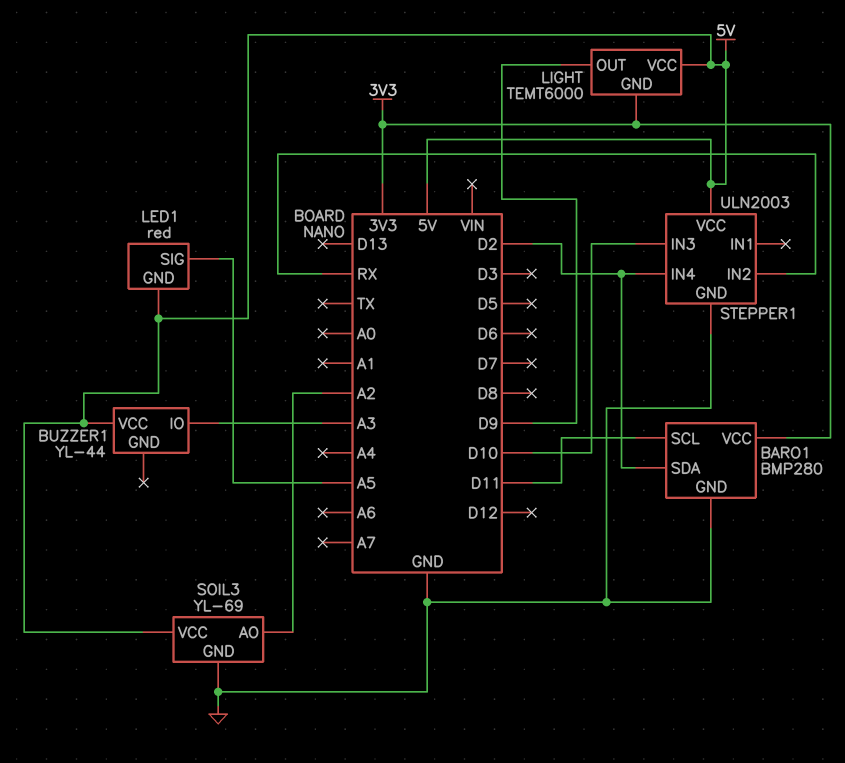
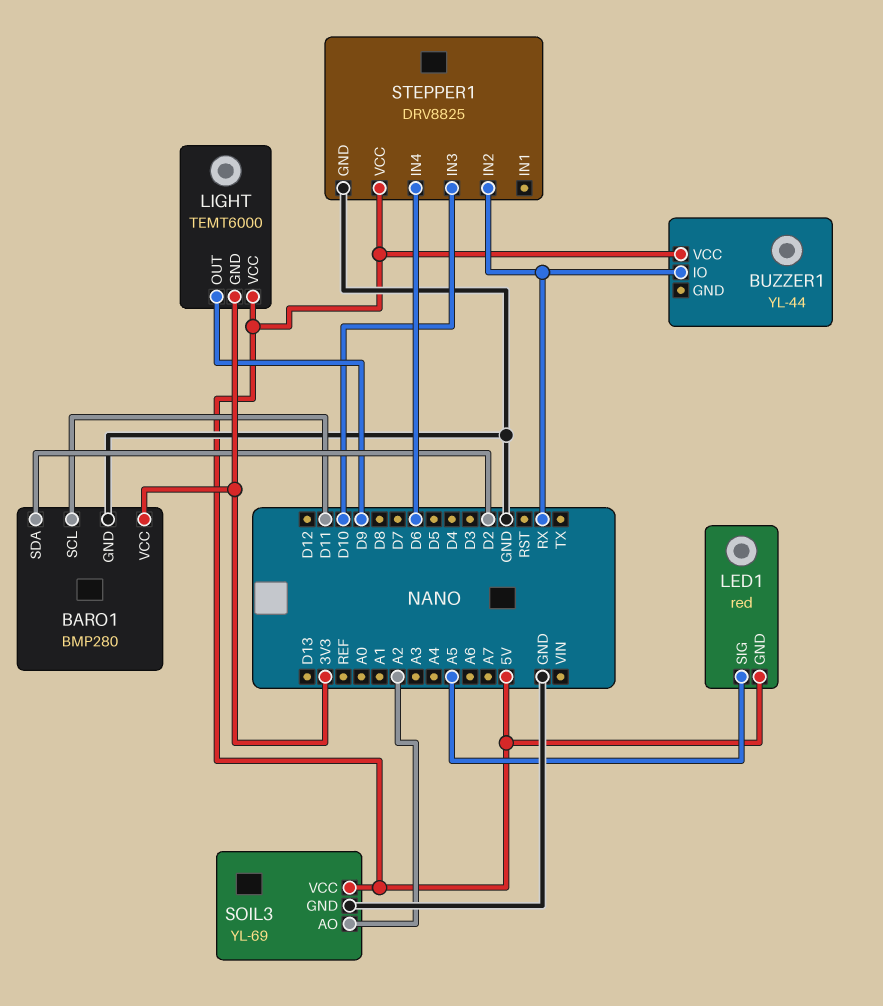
BUZZER1 pin IO: A3 -> RX
STEPPER1: ULN2003 -> DRV8825
STEPPER1 pin IN4: D2 -> D6

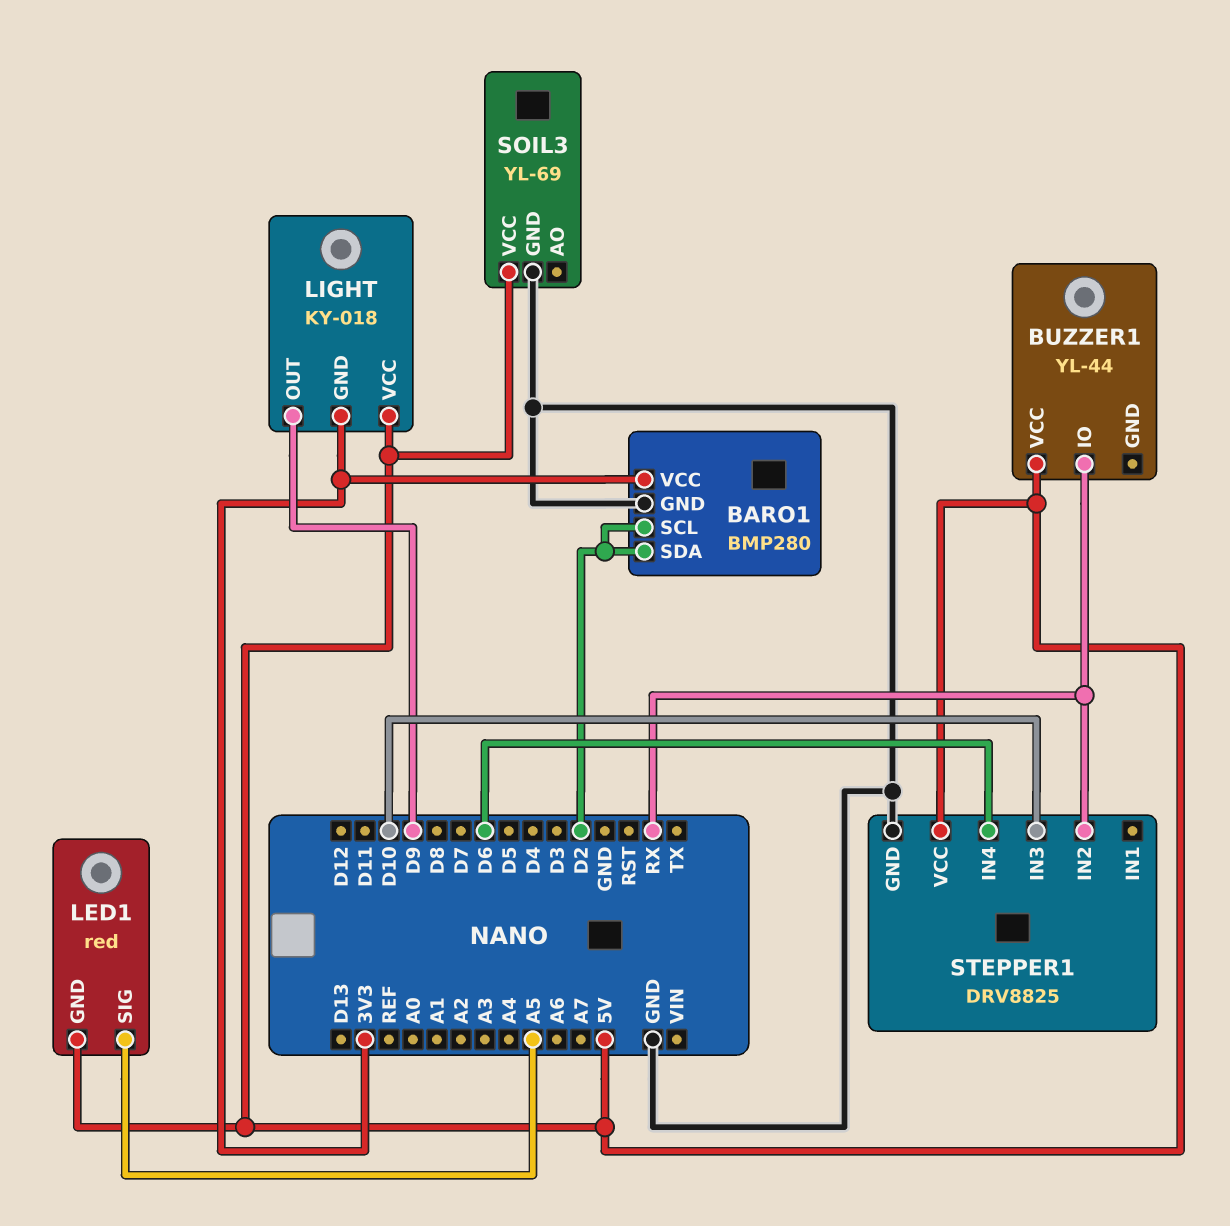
BARO1 pin SCL: D11 -> D2
LIGHT: TEMT6000 -> KY-018
SOIL3 pin AO: A2 -> none

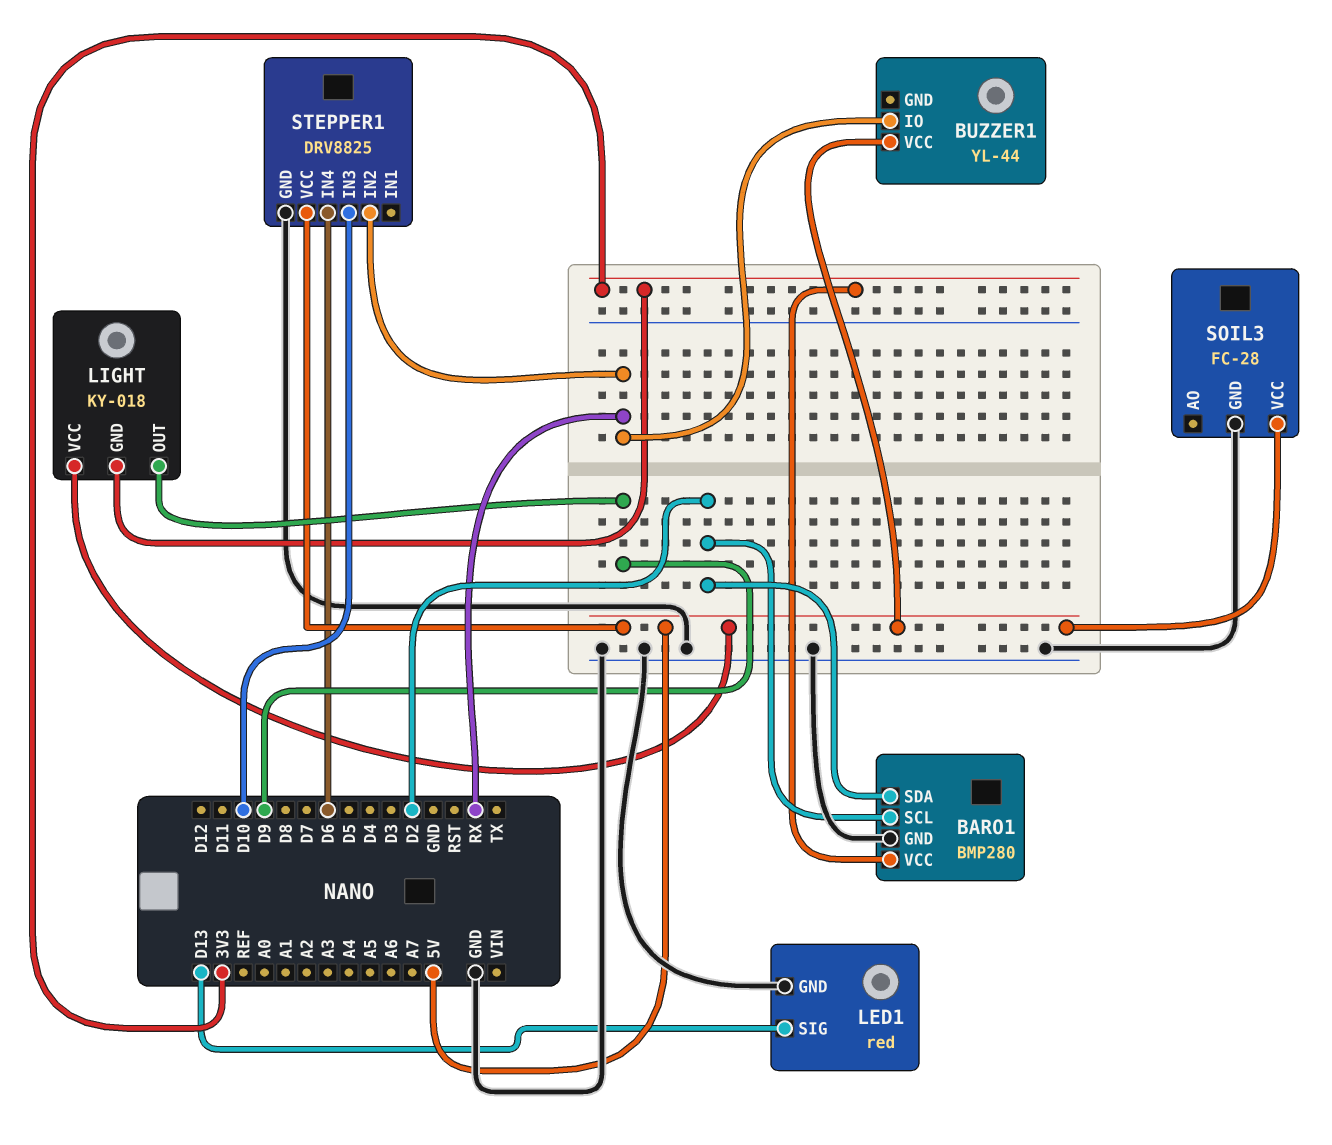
LED1 pin GND: 5V -> GND
LED1 pin SIG: A5 -> D13
SOIL3: YL-69 -> FC-28

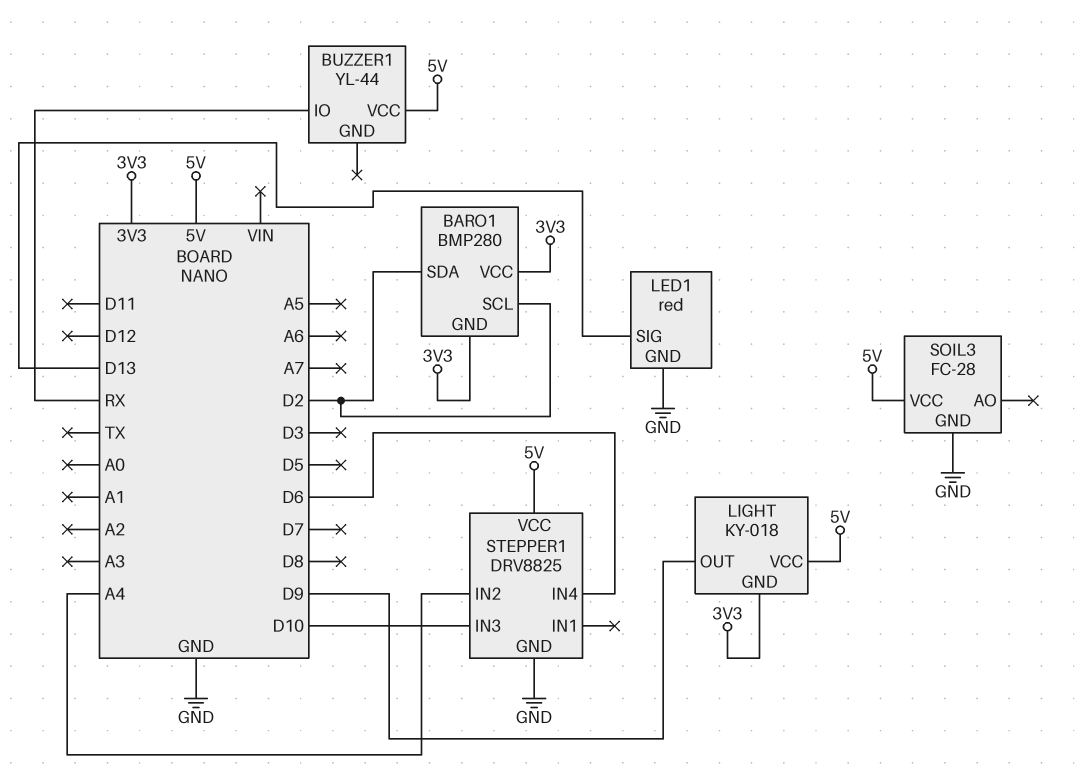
BARO1 pin GND: GND -> 3V3
STEPPER1 pin IN2: RX -> A4

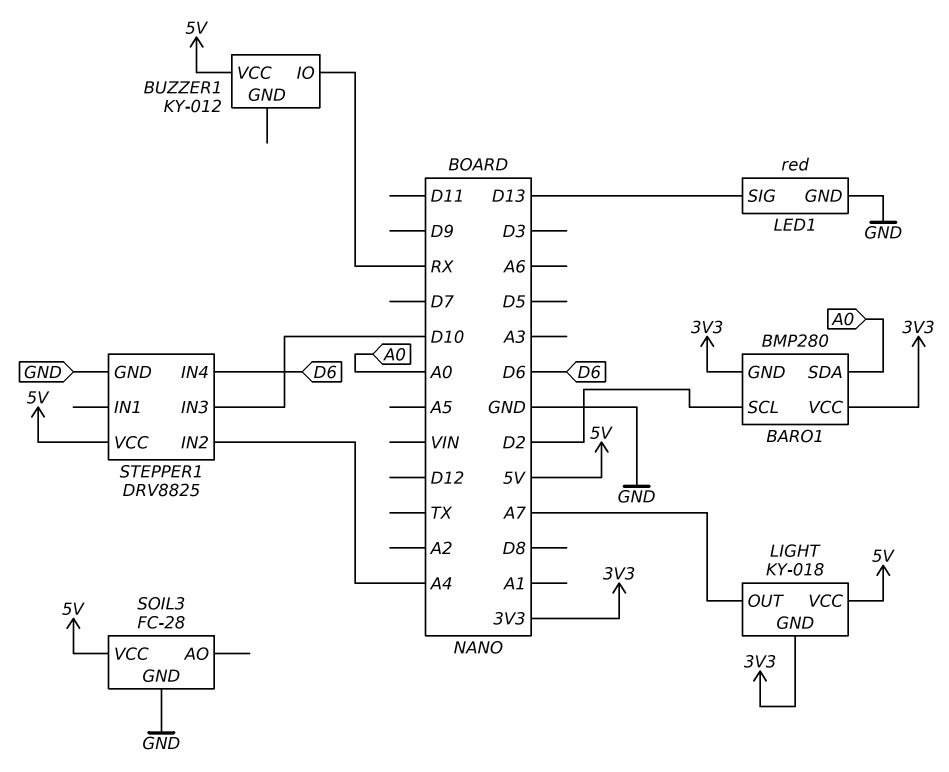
BARO1 pin SDA: D2 -> A0
BUZZER1: YL-44 -> KY-012
LIGHT pin OUT: D9 -> A7

